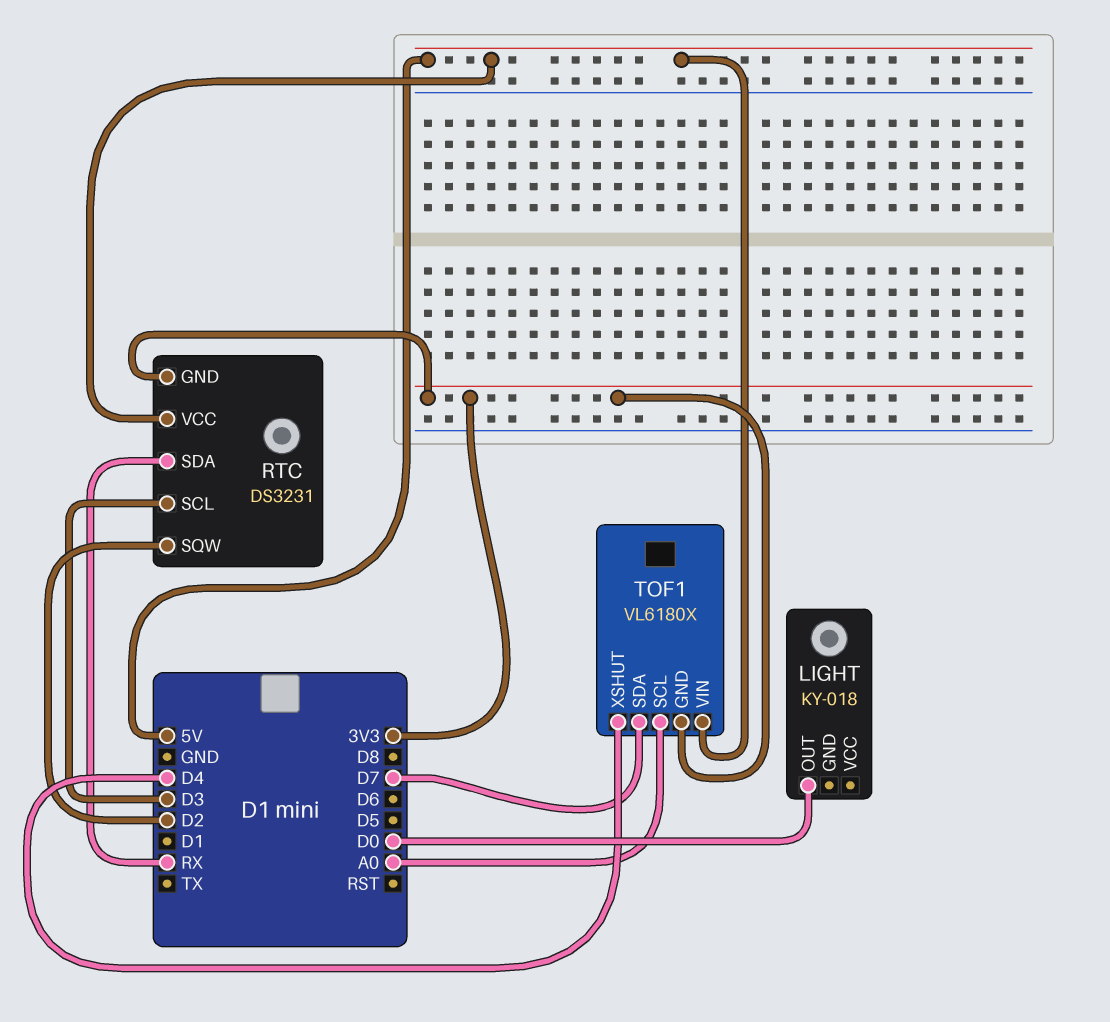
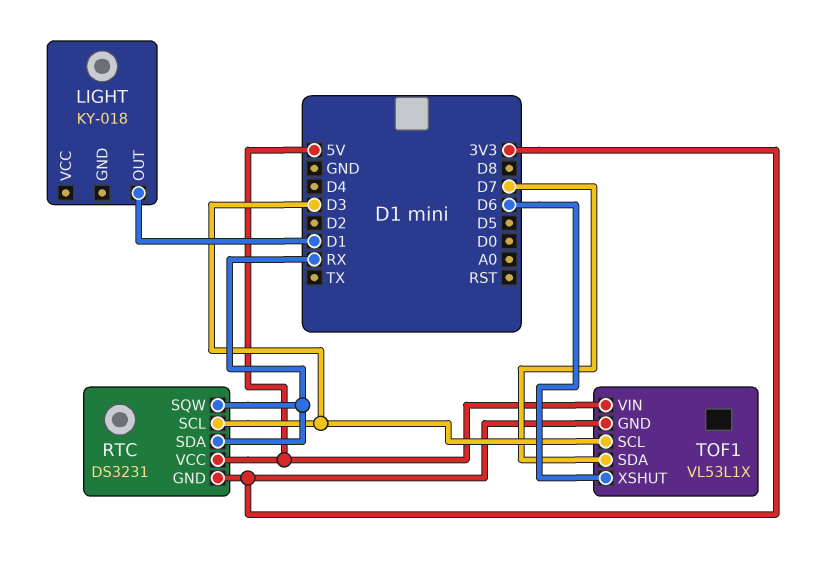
LIGHT pin OUT: D0 -> D1
RTC pin SQW: D2 -> RX
TOF1: VL6180X -> VL53L1X
TOF1 pin SCL: A0 -> D3
TOF1 pin XSHUT: D4 -> D6

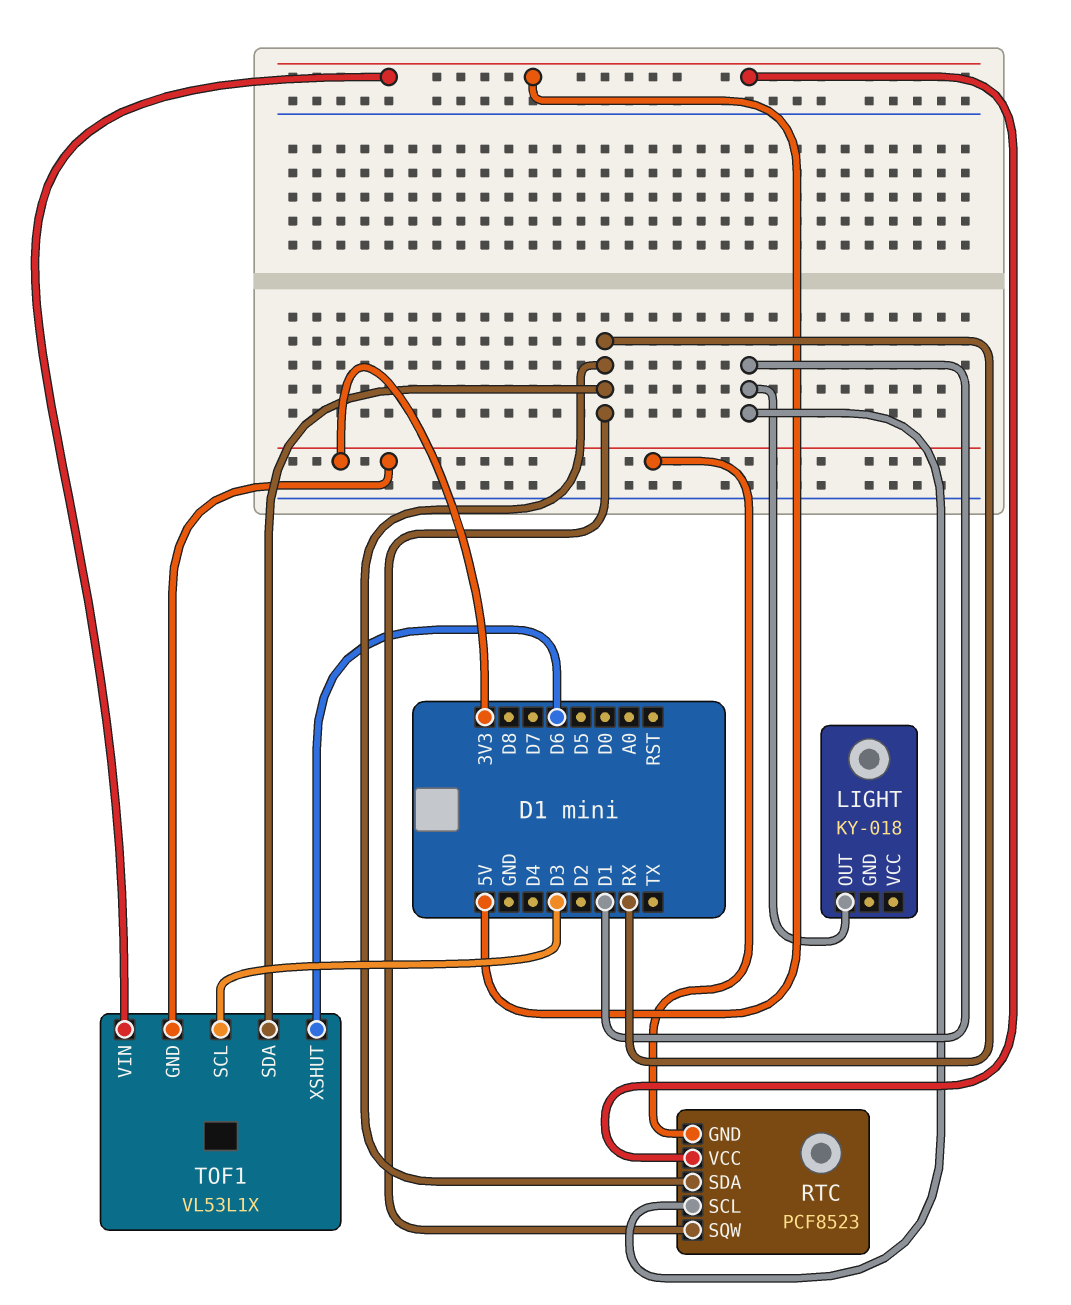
RTC: DS3231 -> PCF8523
RTC pin SCL: D3 -> D1
TOF1 pin SDA: D7 -> RX

